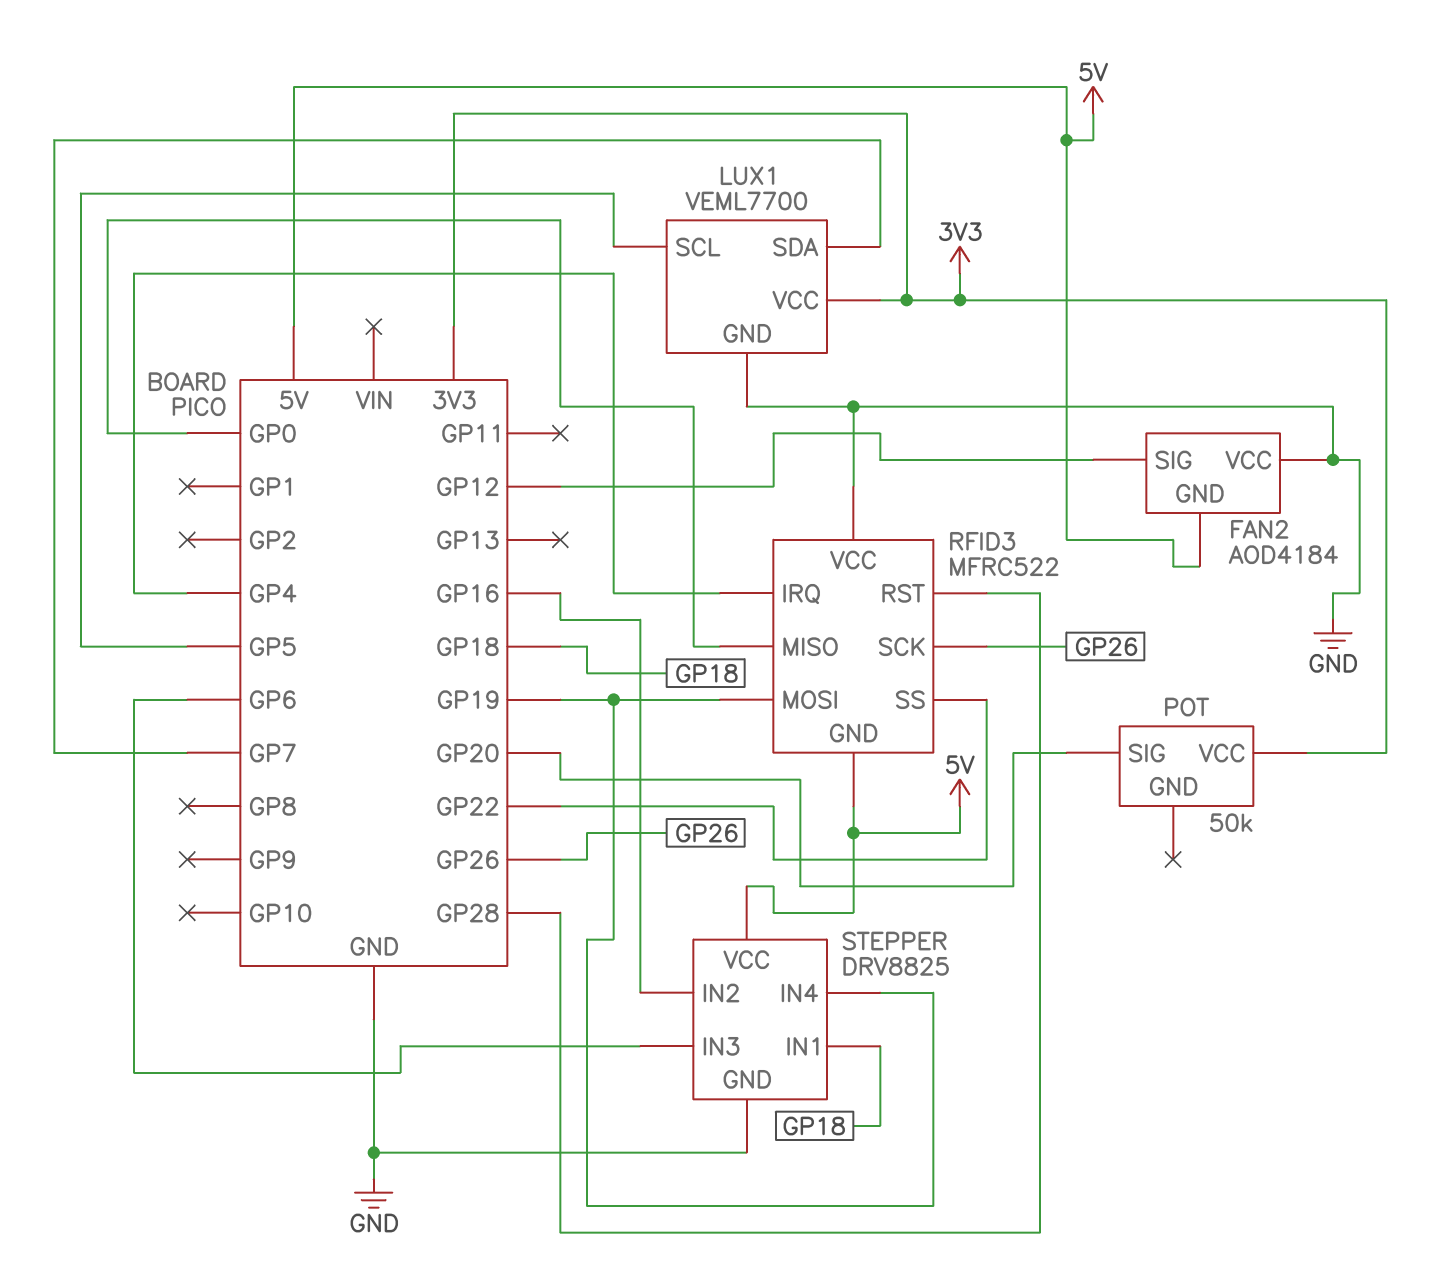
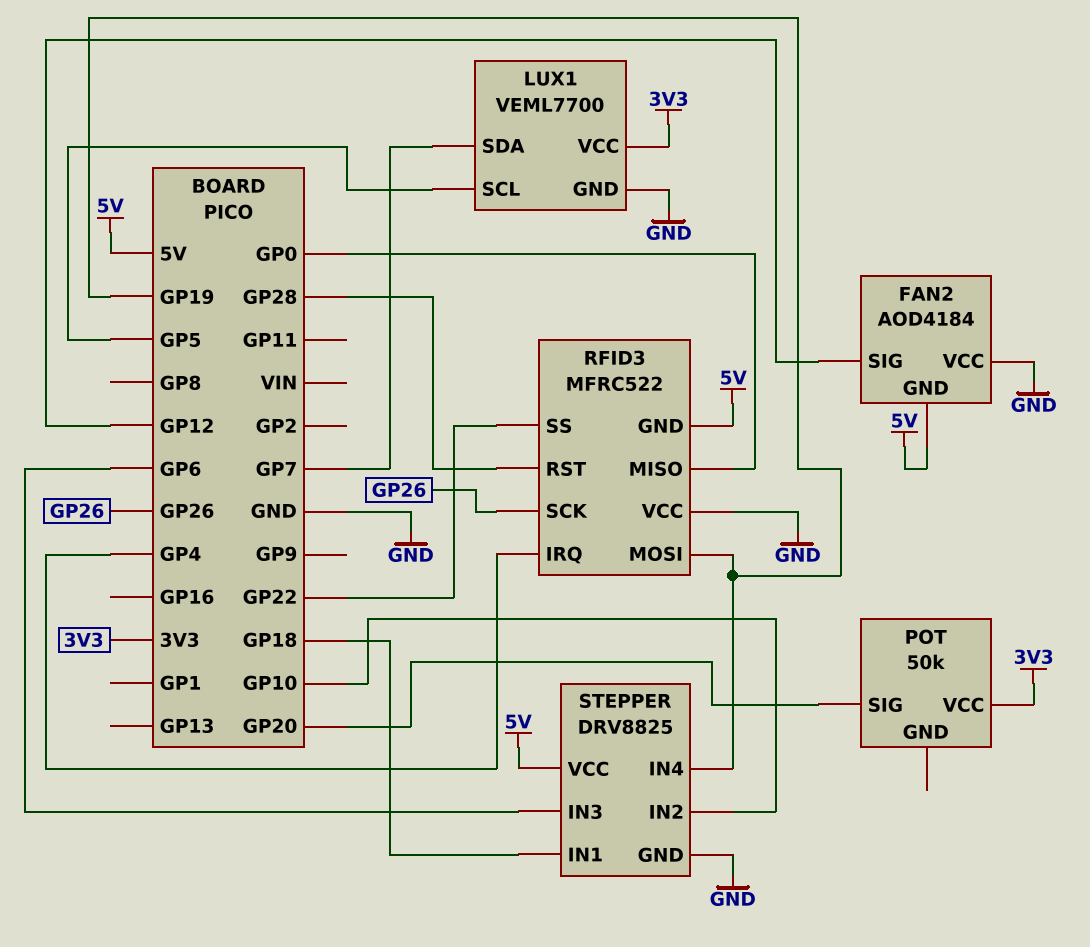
STEPPER pin IN2: GP16 -> GP10

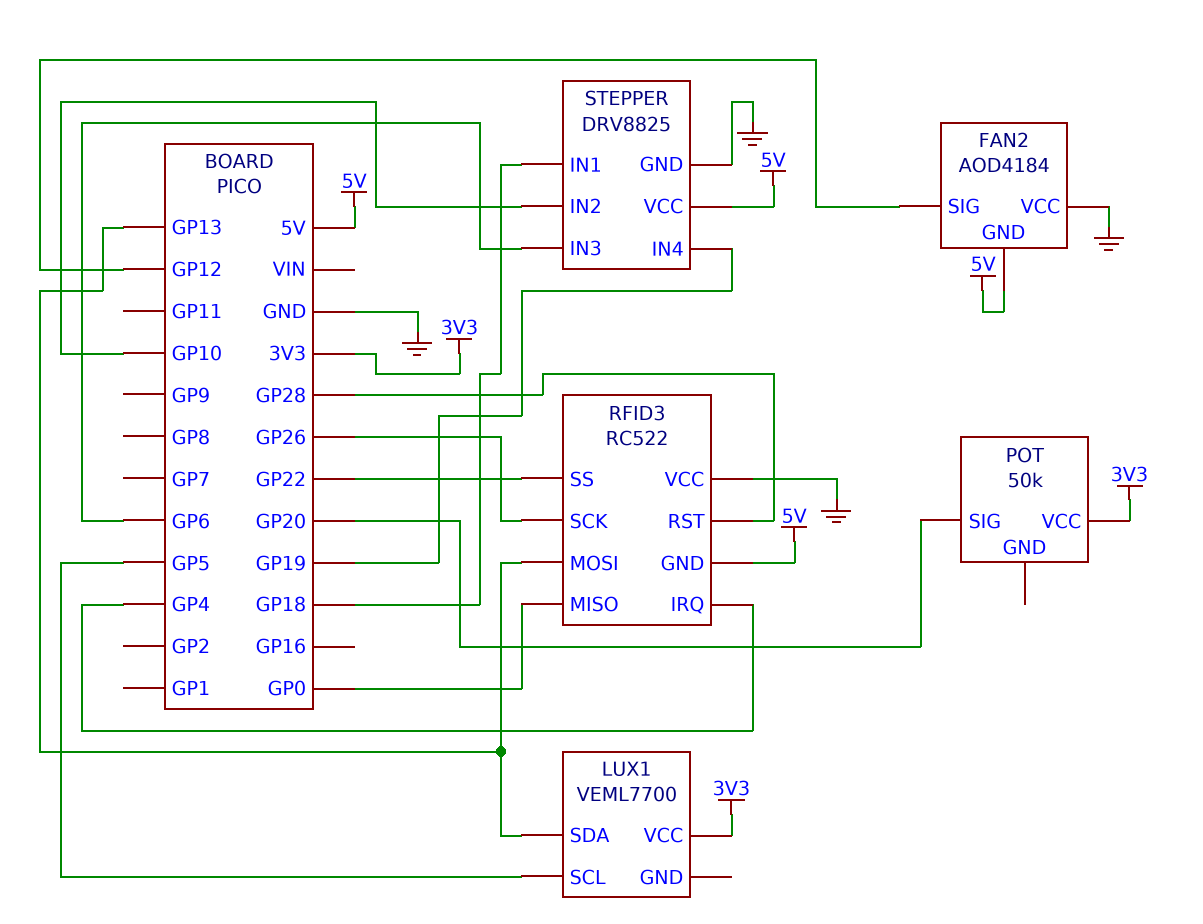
LUX1 pin GND: GND -> none
LUX1 pin SDA: GP7 -> GP13
RFID3: MFRC522 -> RC522
RFID3 pin MOSI: GP19 -> GP13

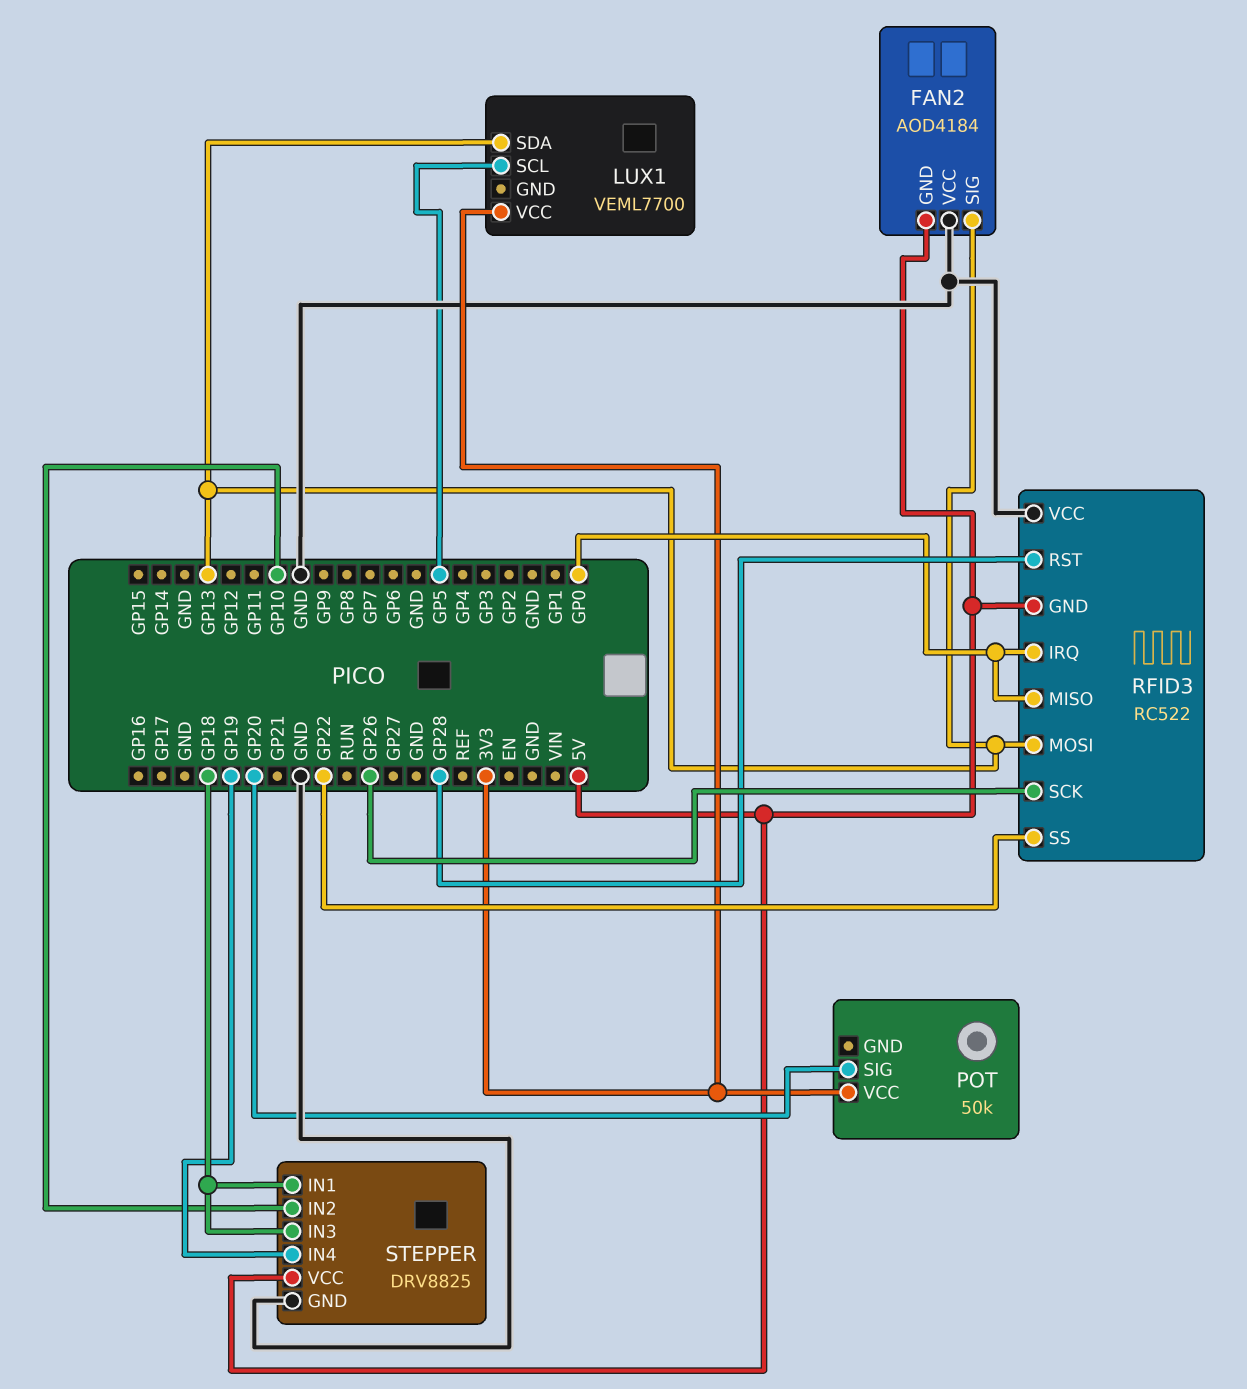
FAN2 pin SIG: GP12 -> GP13
RFID3 pin IRQ: GP4 -> GP0
STEPPER pin IN3: GP6 -> GP18

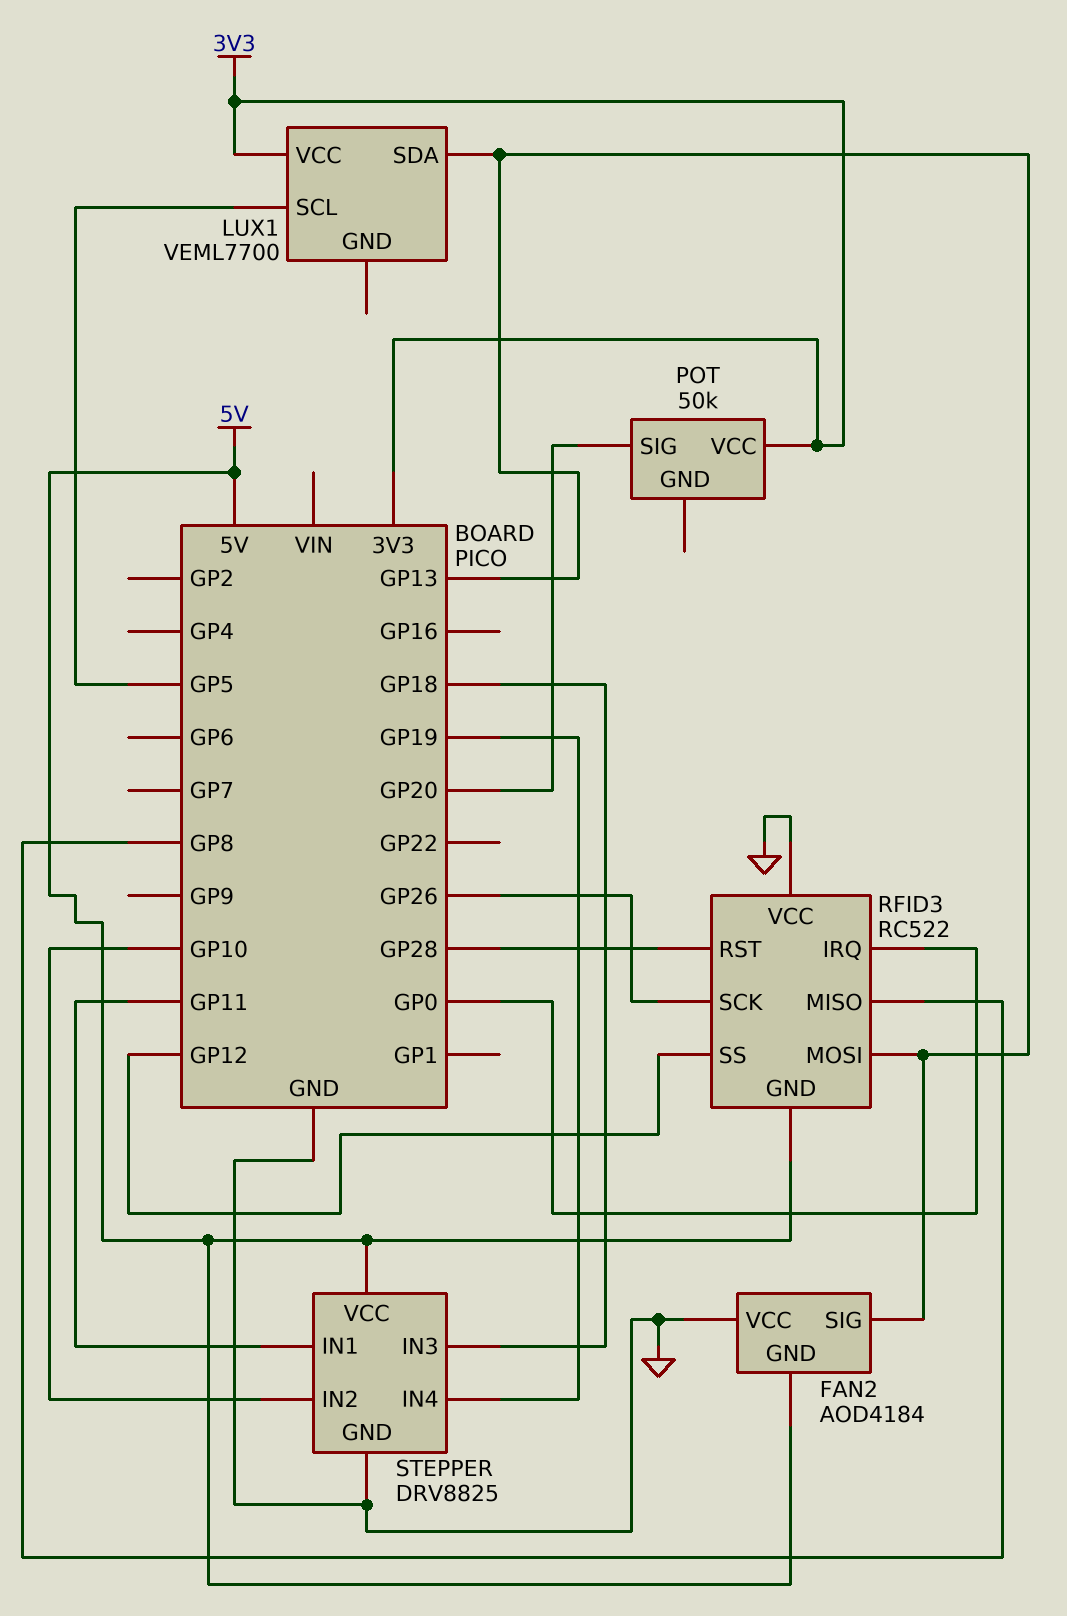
RFID3 pin MISO: GP0 -> GP8
RFID3 pin SS: GP22 -> GP12
STEPPER pin IN1: GP18 -> GP11

